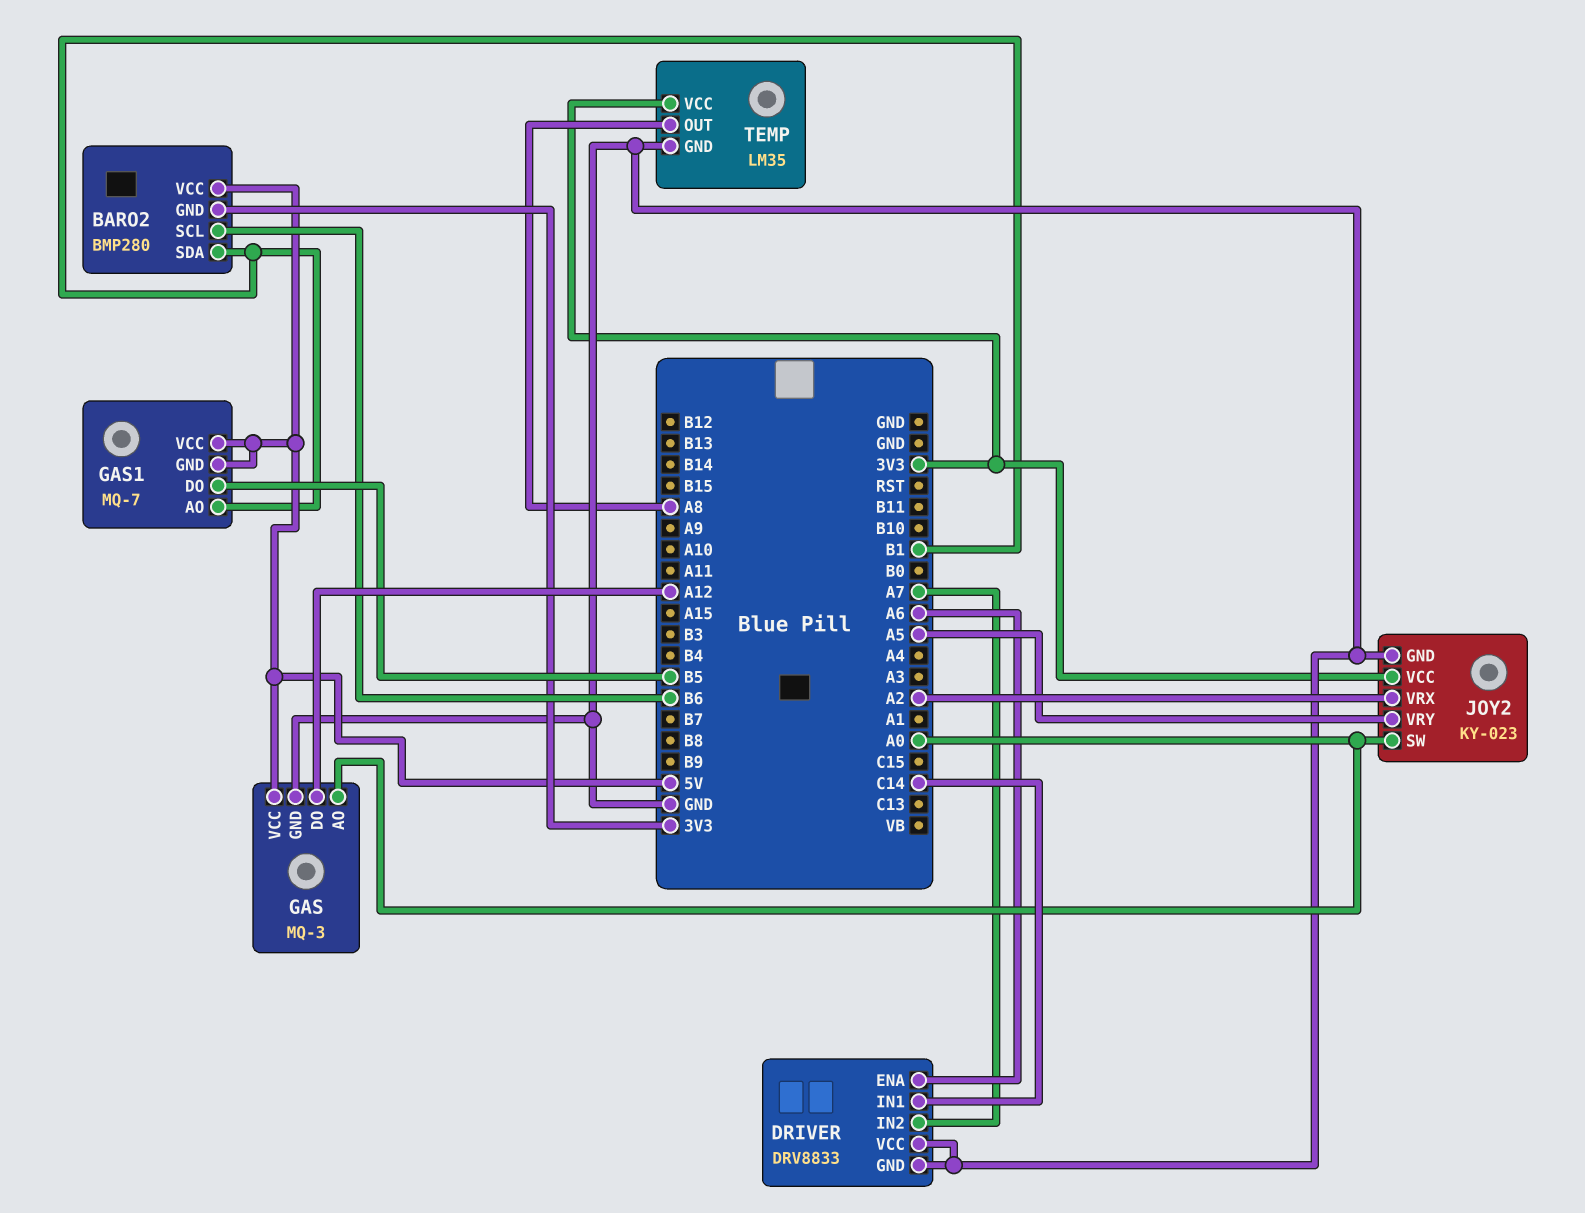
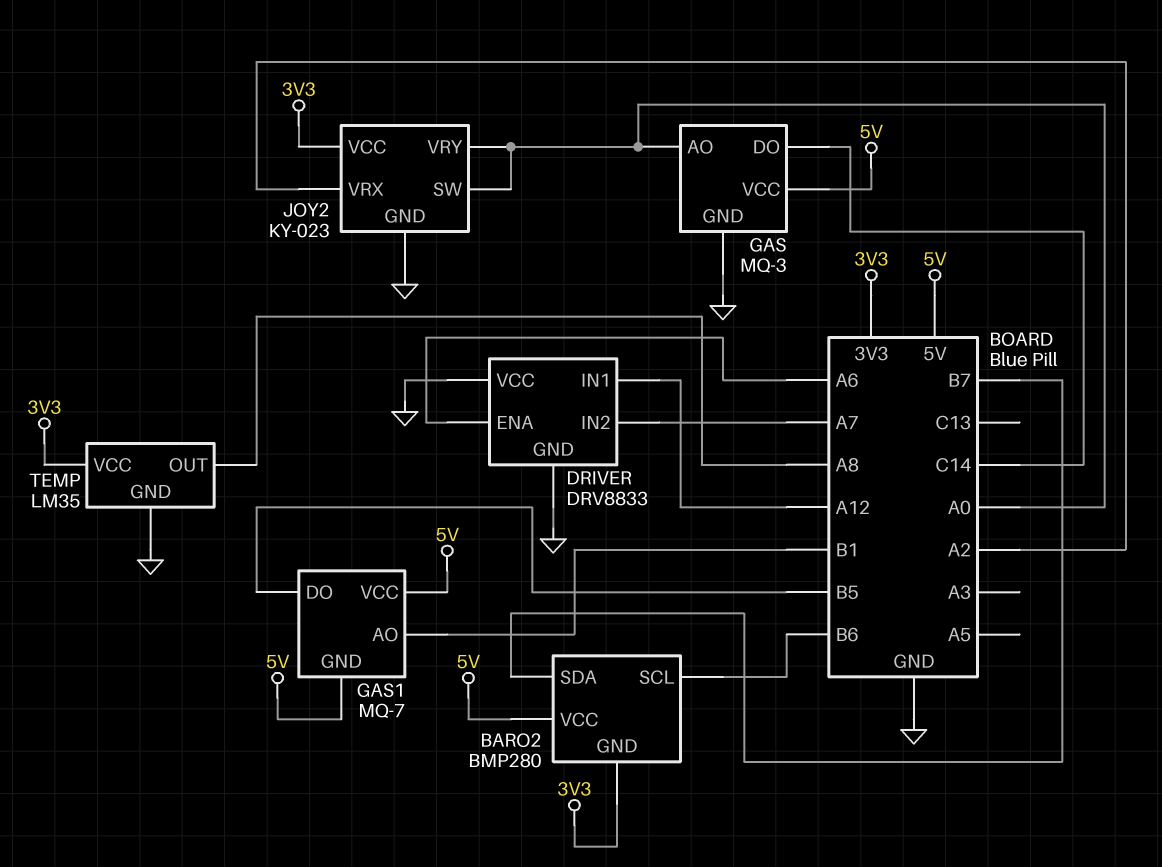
BARO2 pin SDA: B1 -> B7
DRIVER pin IN1: C14 -> A12
GAS pin DO: A12 -> C14
JOY2 pin VRY: A5 -> A0

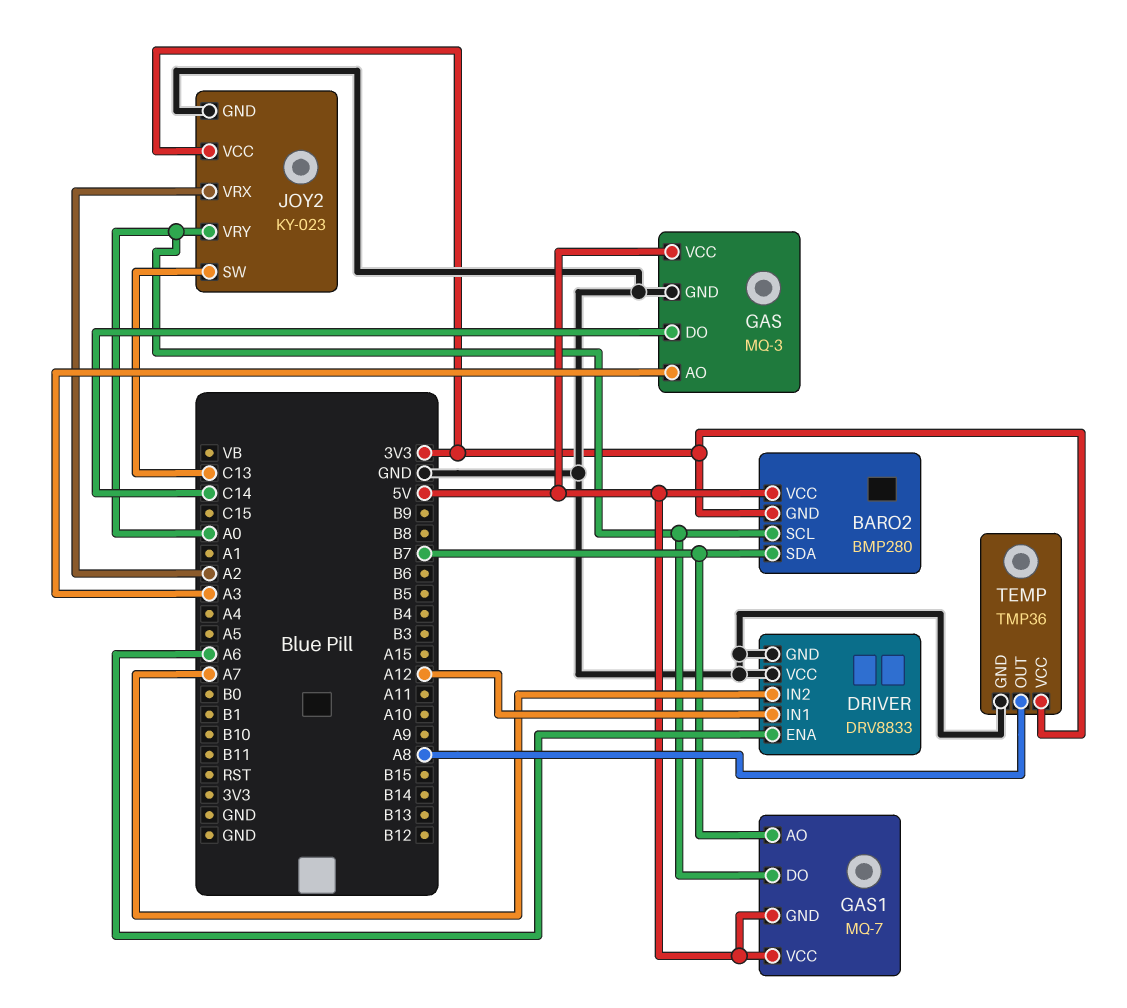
BARO2 pin SCL: B6 -> A0
GAS pin AO: A0 -> A3
GAS1 pin AO: B1 -> B7
GAS1 pin DO: B5 -> A0
JOY2 pin SW: A0 -> C13
TEMP: LM35 -> TMP36

